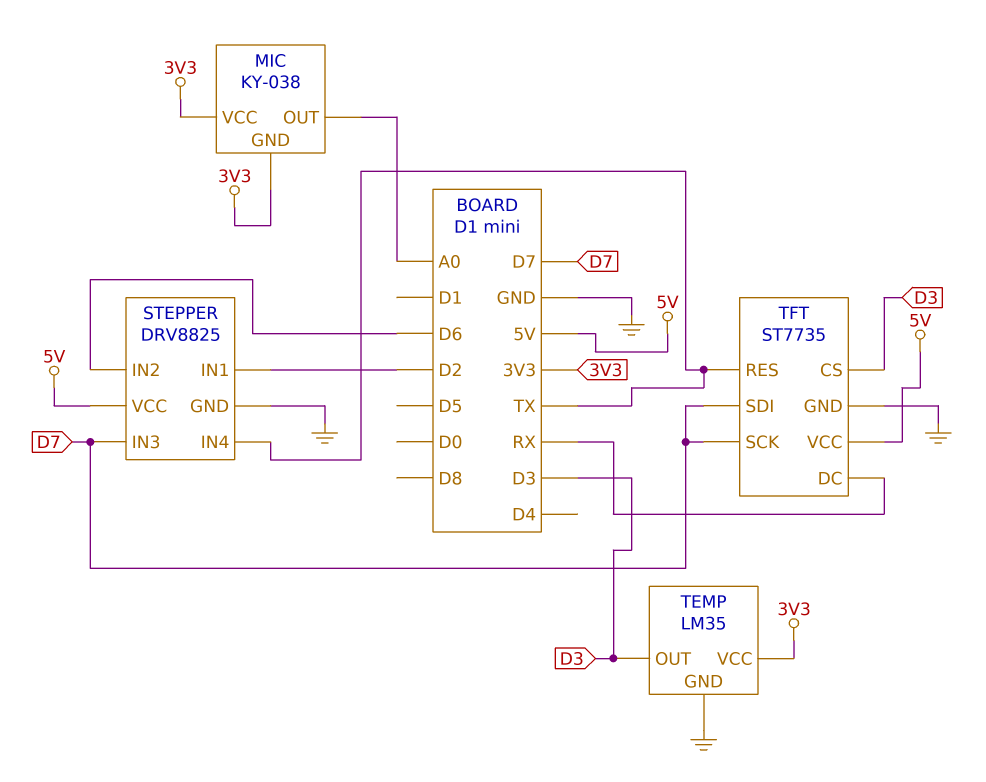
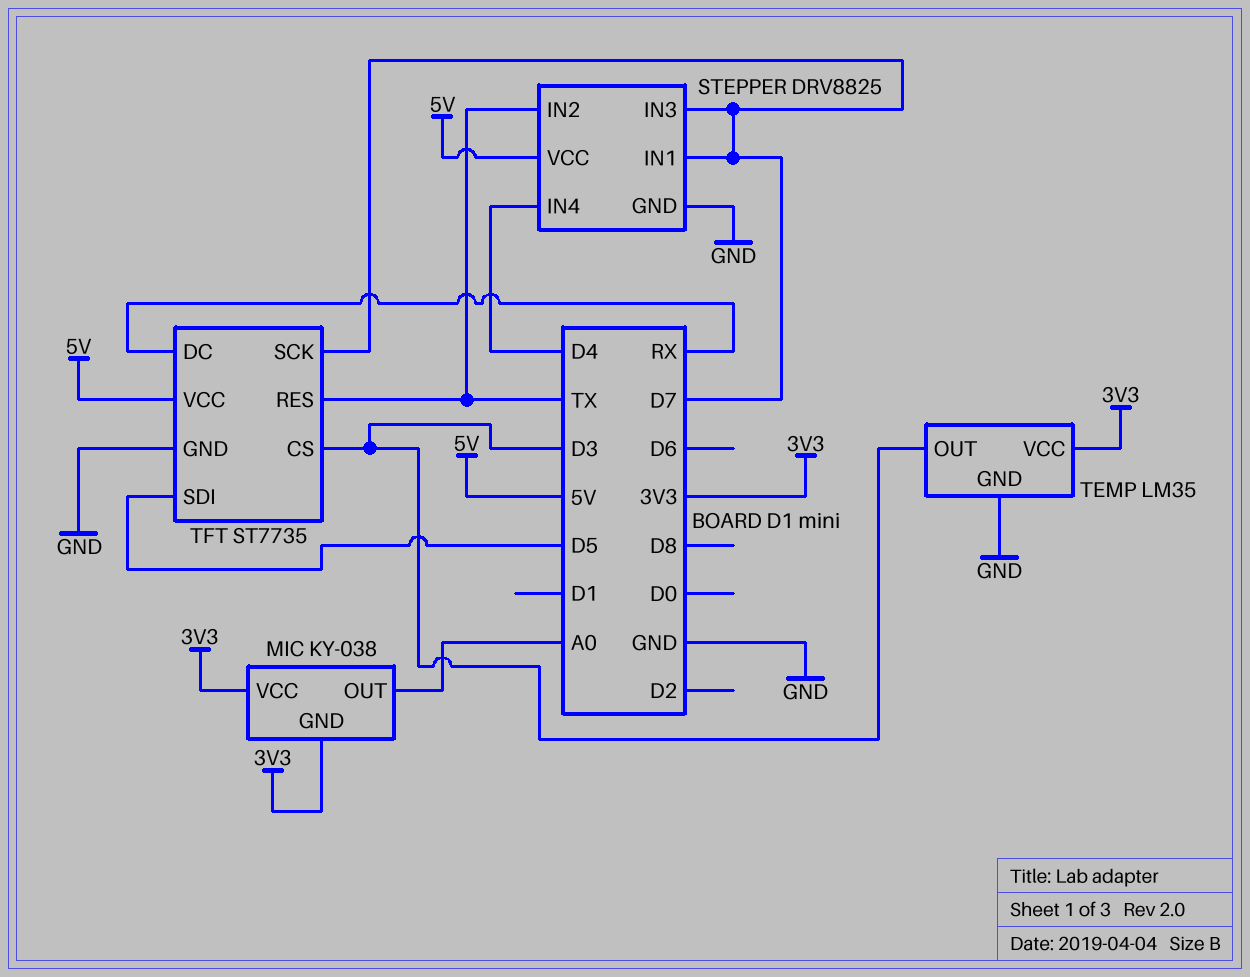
STEPPER pin IN1: D2 -> D7
STEPPER pin IN2: D6 -> TX
STEPPER pin IN4: TX -> D4
TFT pin SDI: D7 -> D5

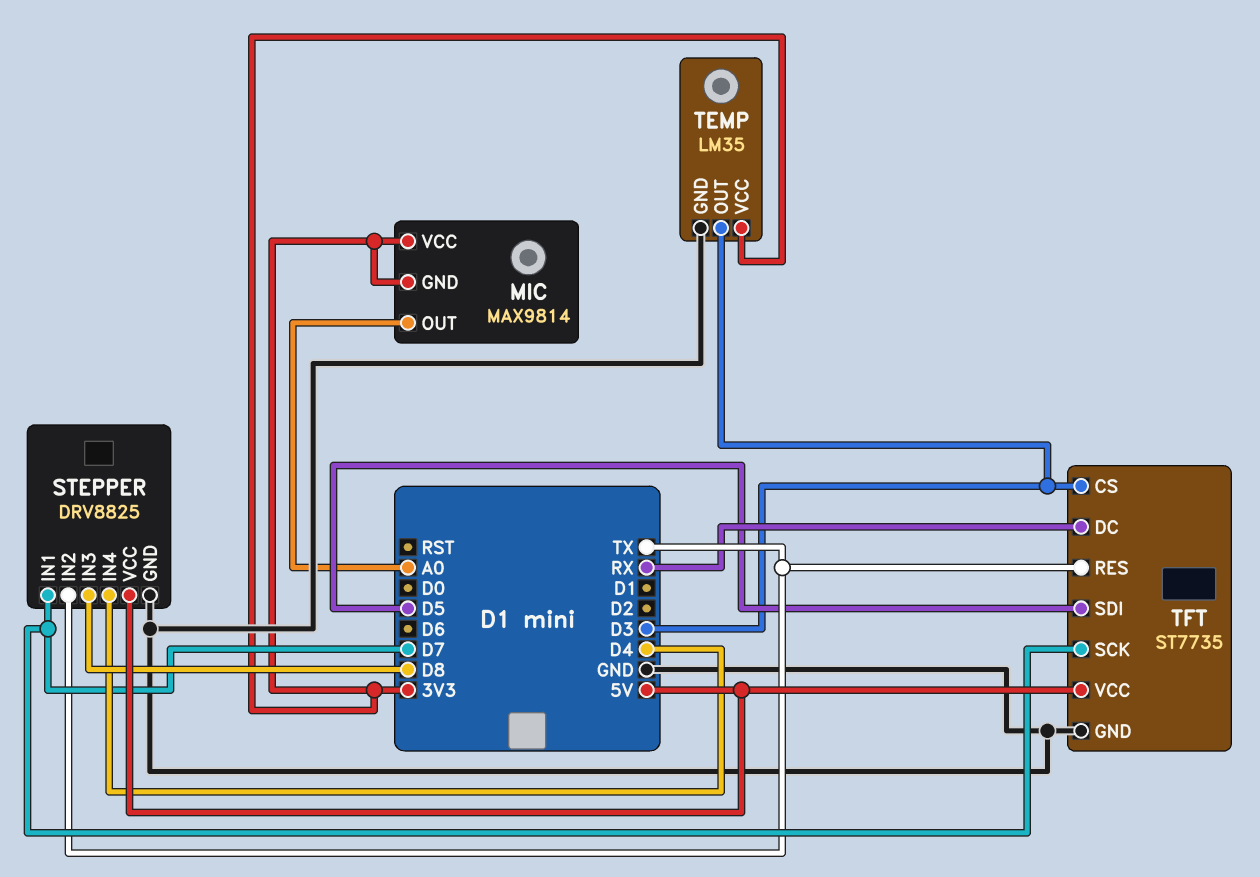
MIC: KY-038 -> MAX9814
STEPPER pin IN3: D7 -> D8

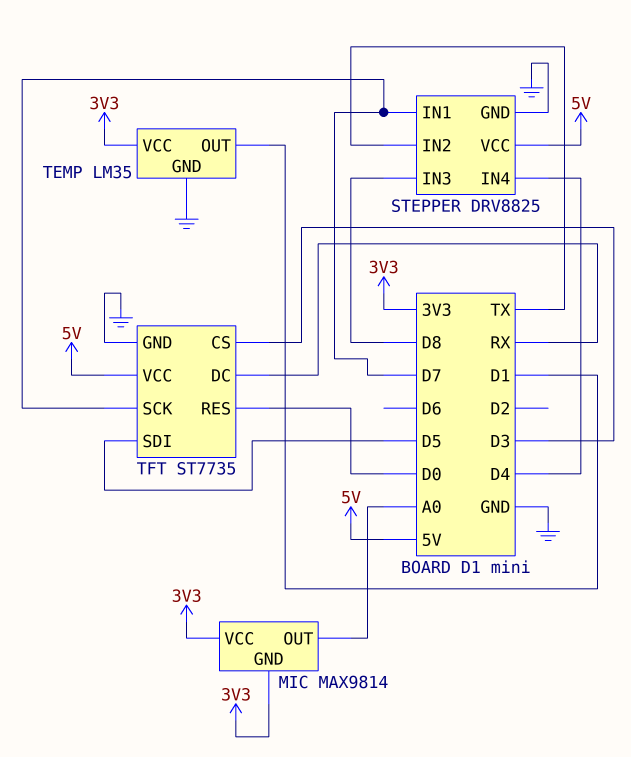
TEMP pin OUT: D3 -> D1
TFT pin RES: TX -> D0

